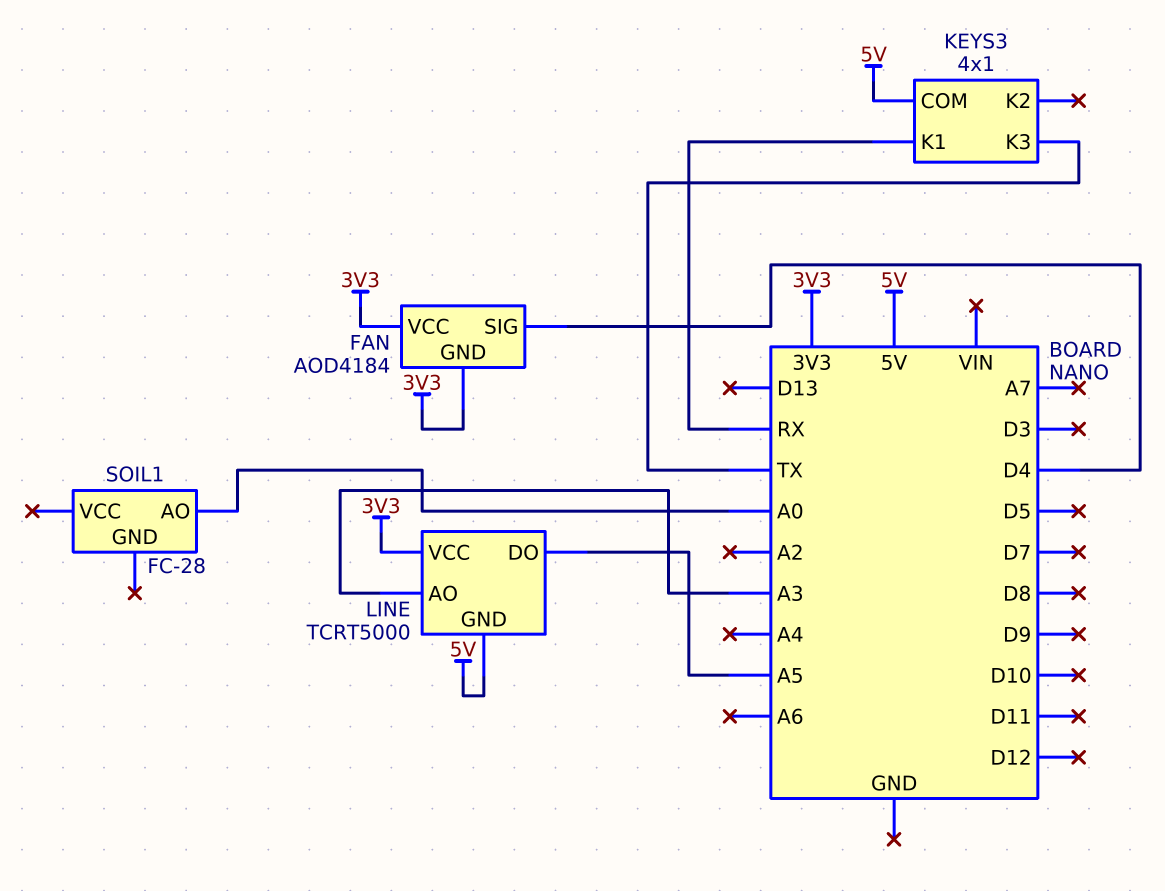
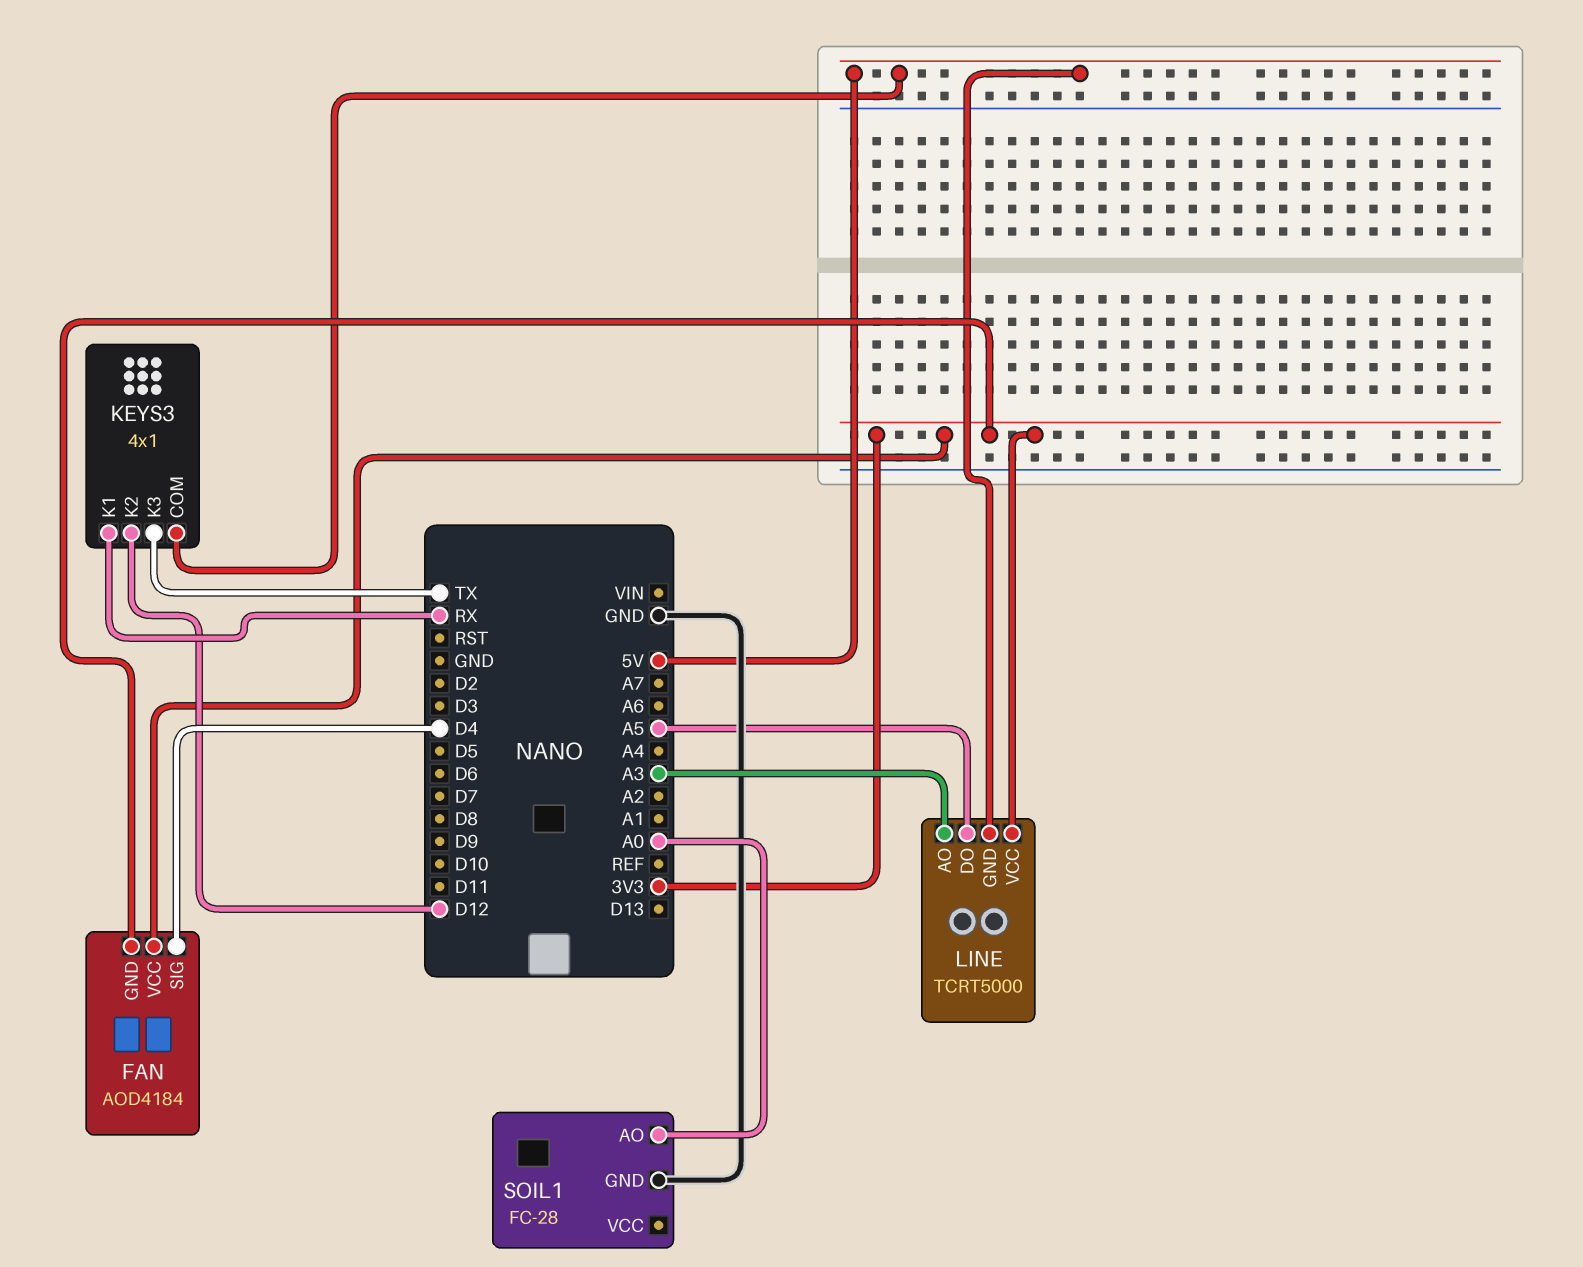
KEYS3 pin K2: none -> D12
SOIL1 pin GND: none -> GND

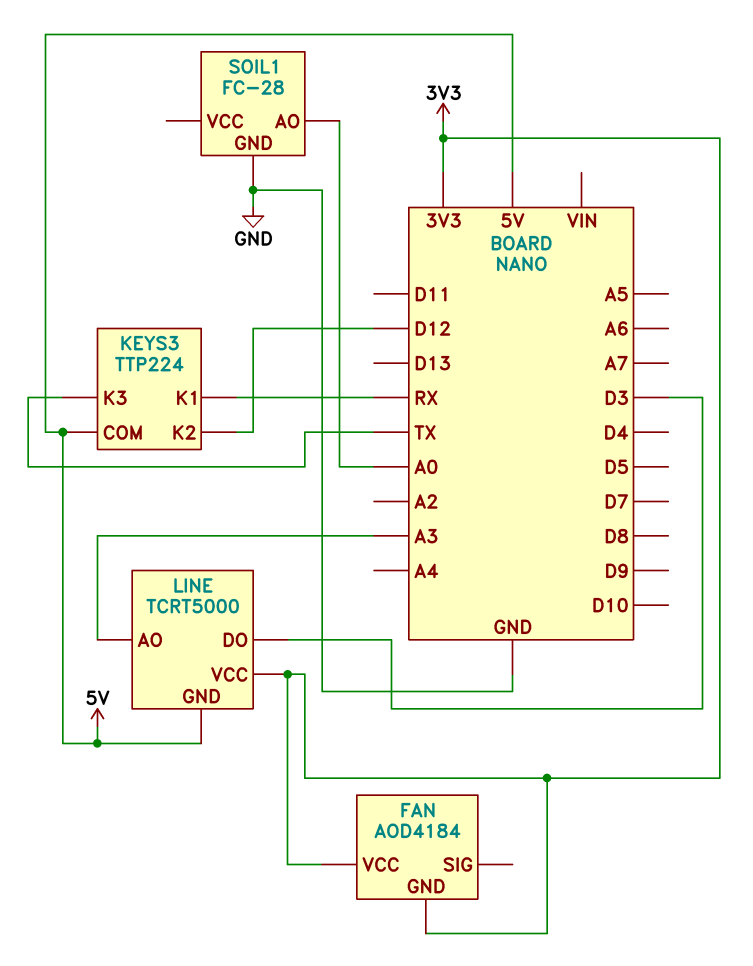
FAN pin SIG: D4 -> none
KEYS3: 4x1 -> TTP224
LINE pin DO: A5 -> D3

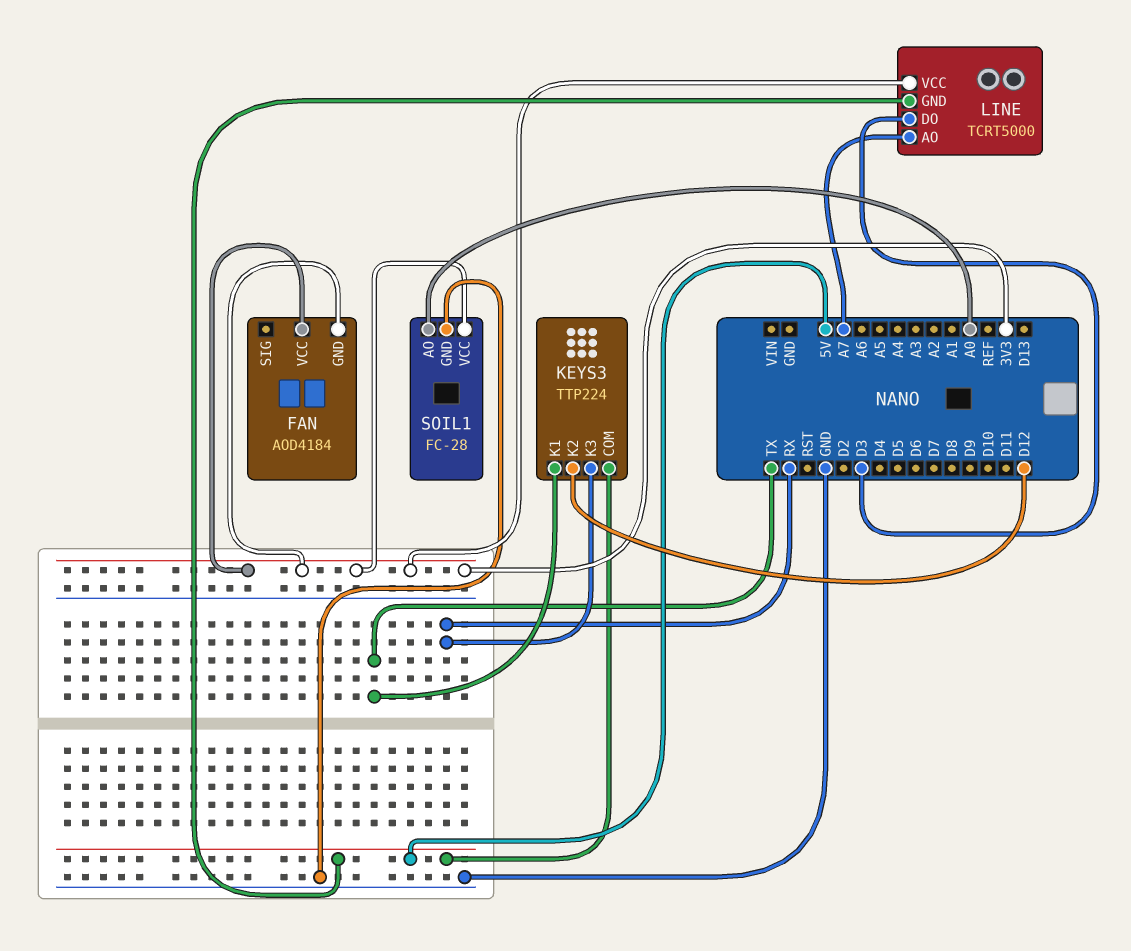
KEYS3 pin K1: RX -> TX
KEYS3 pin K3: TX -> RX
LINE pin AO: A3 -> A7
SOIL1 pin VCC: none -> 3V3

